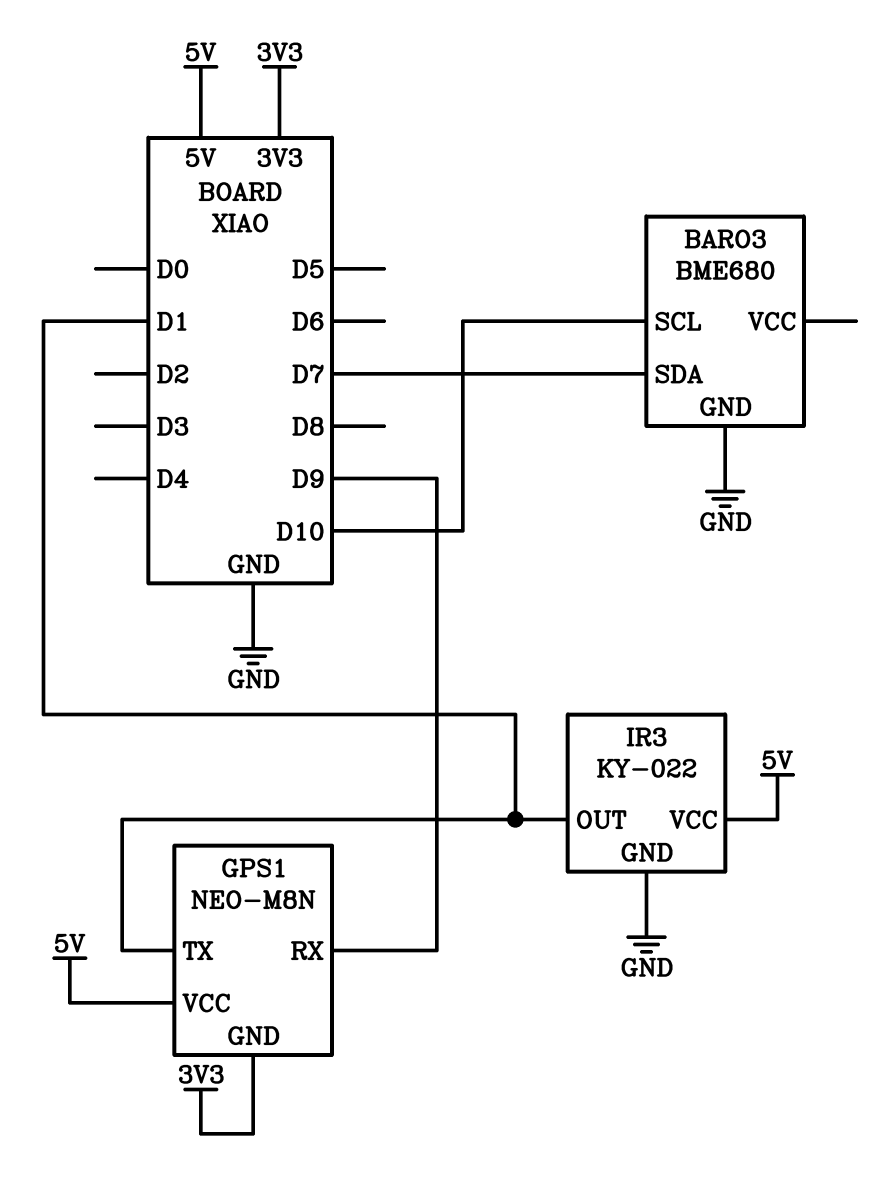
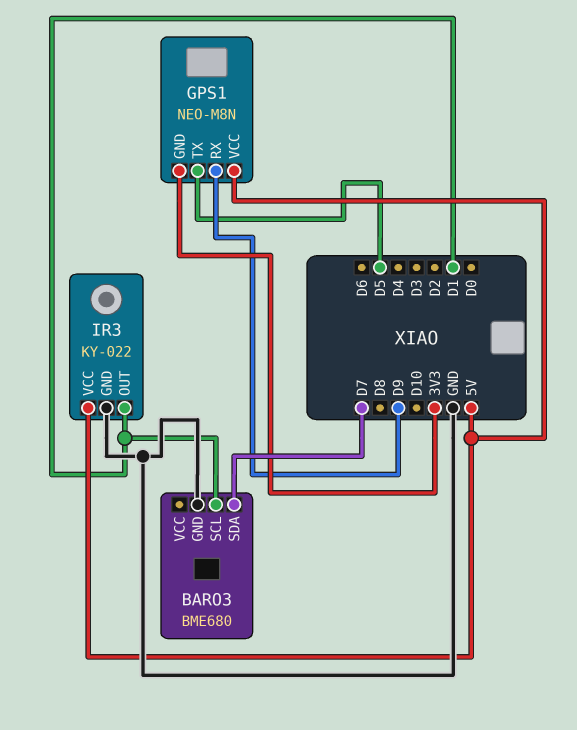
BARO3 pin SCL: D10 -> D1
GPS1 pin TX: D1 -> D5

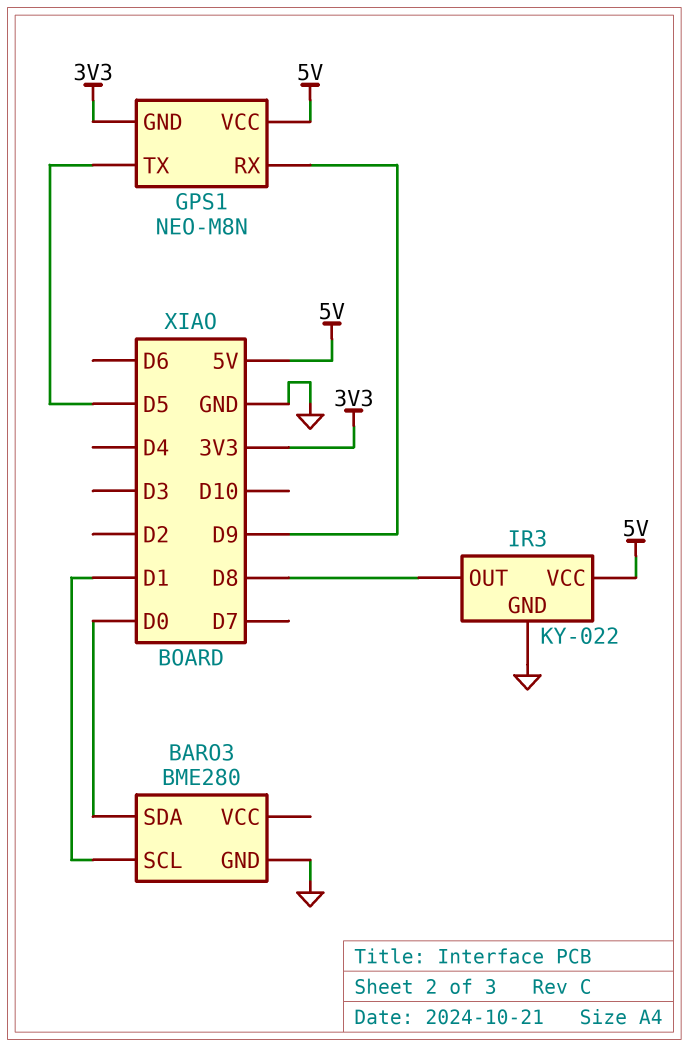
BARO3: BME680 -> BME280
BARO3 pin SDA: D7 -> D0
IR3 pin OUT: D1 -> D8

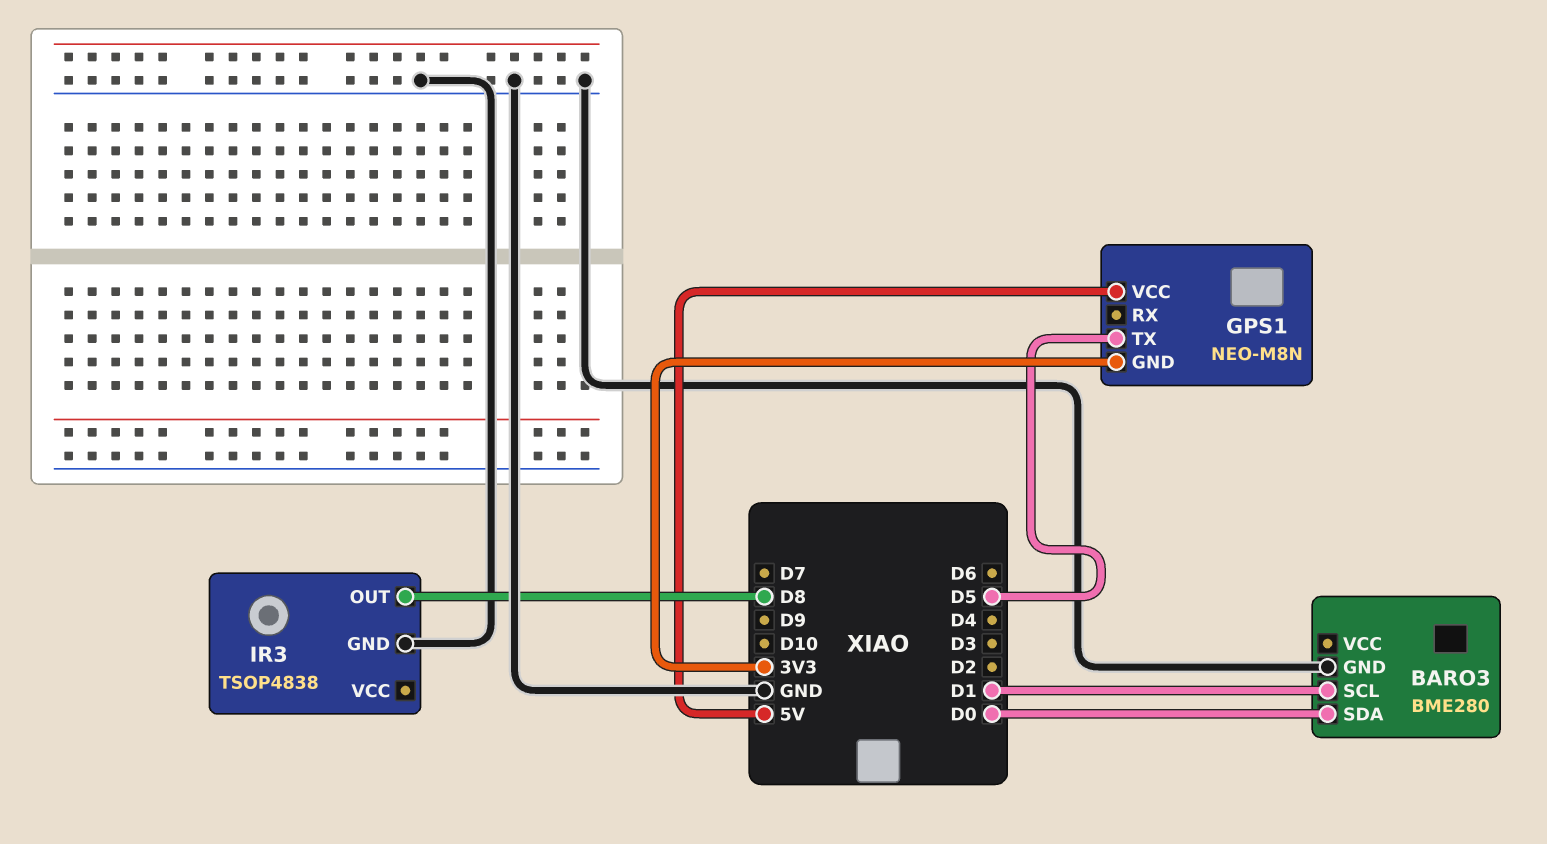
GPS1 pin RX: D9 -> none
IR3: KY-022 -> TSOP4838
IR3 pin VCC: 5V -> none

